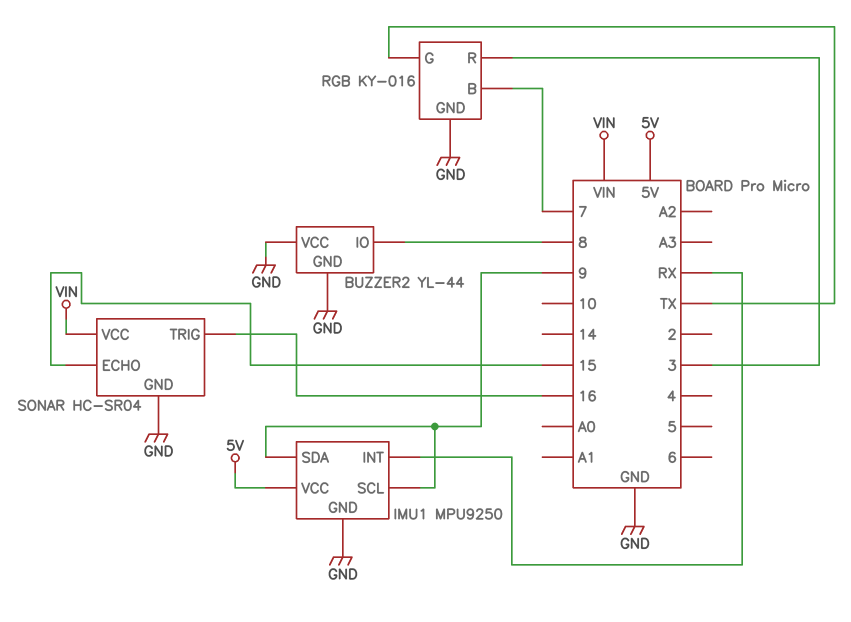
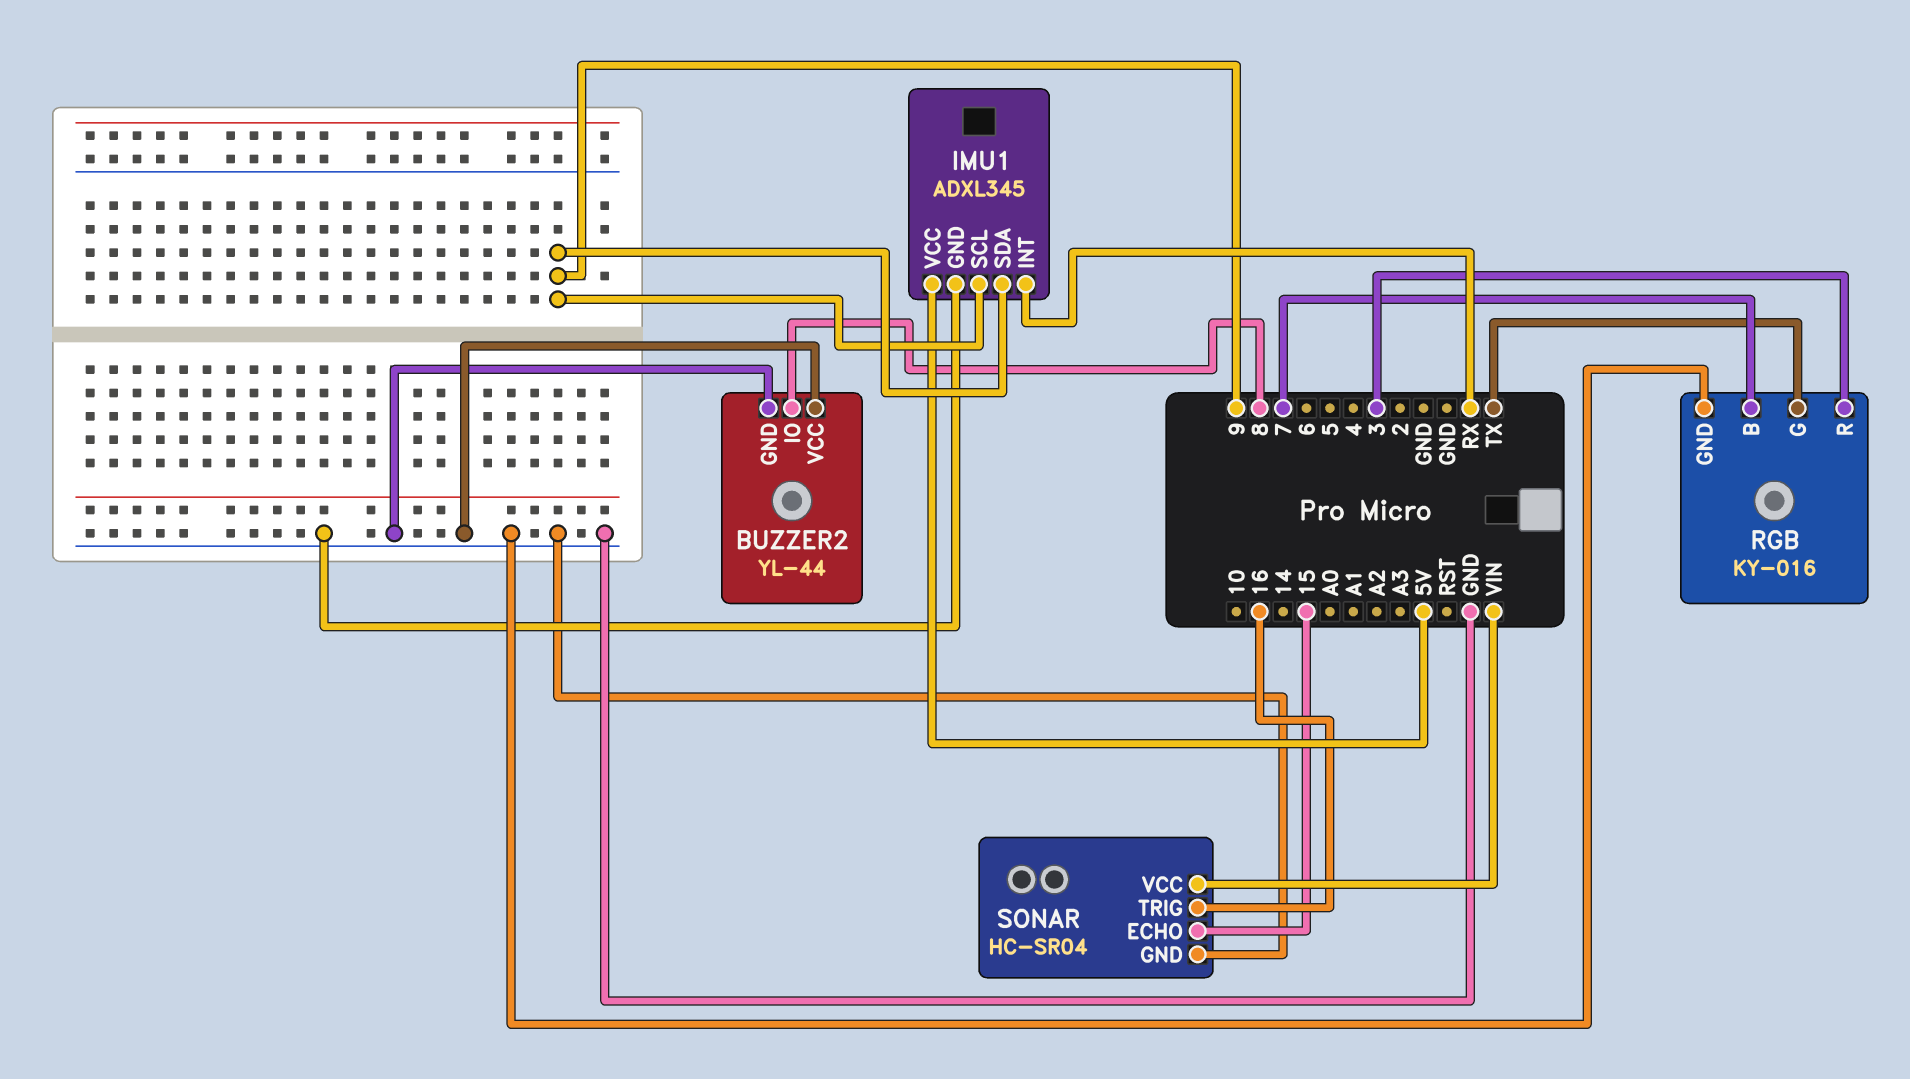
IMU1: MPU9250 -> ADXL345

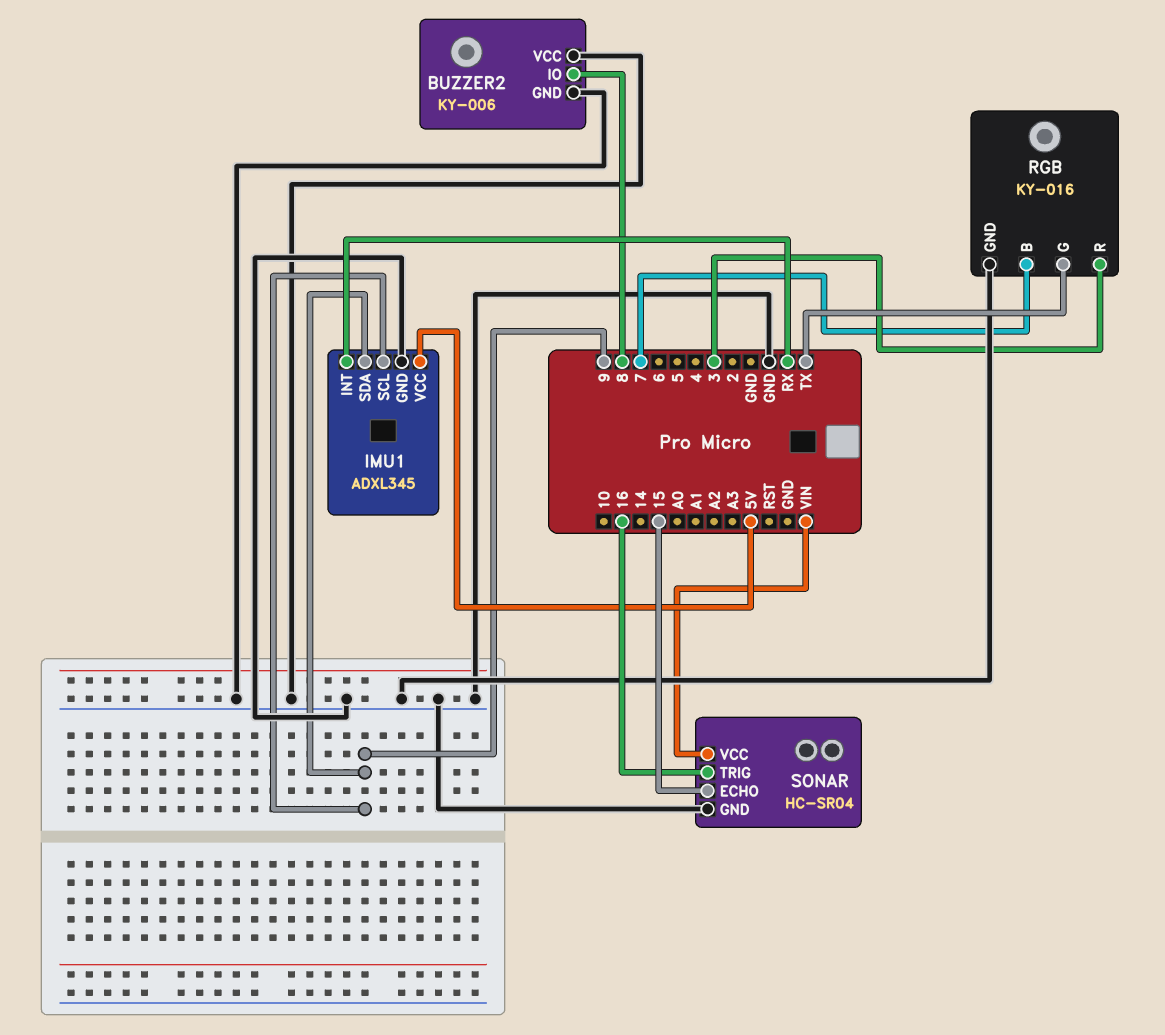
BUZZER2: YL-44 -> KY-006

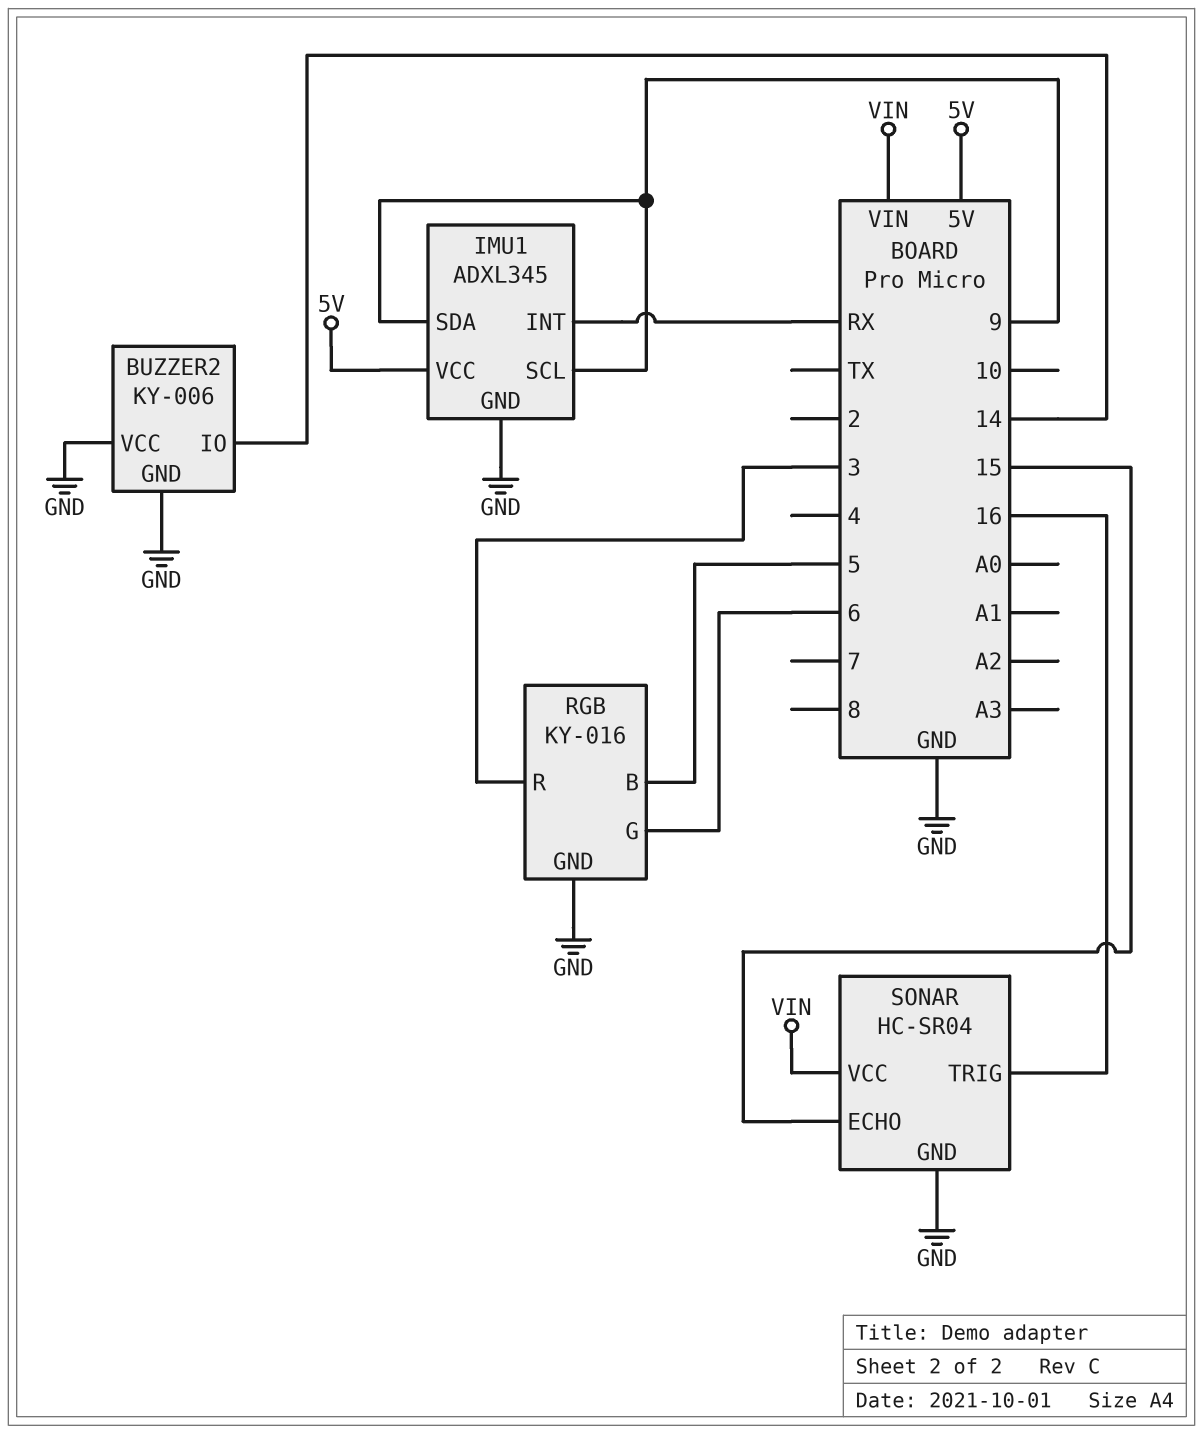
BUZZER2 pin IO: 8 -> 14
RGB pin B: 7 -> 5
RGB pin G: TX -> 6

